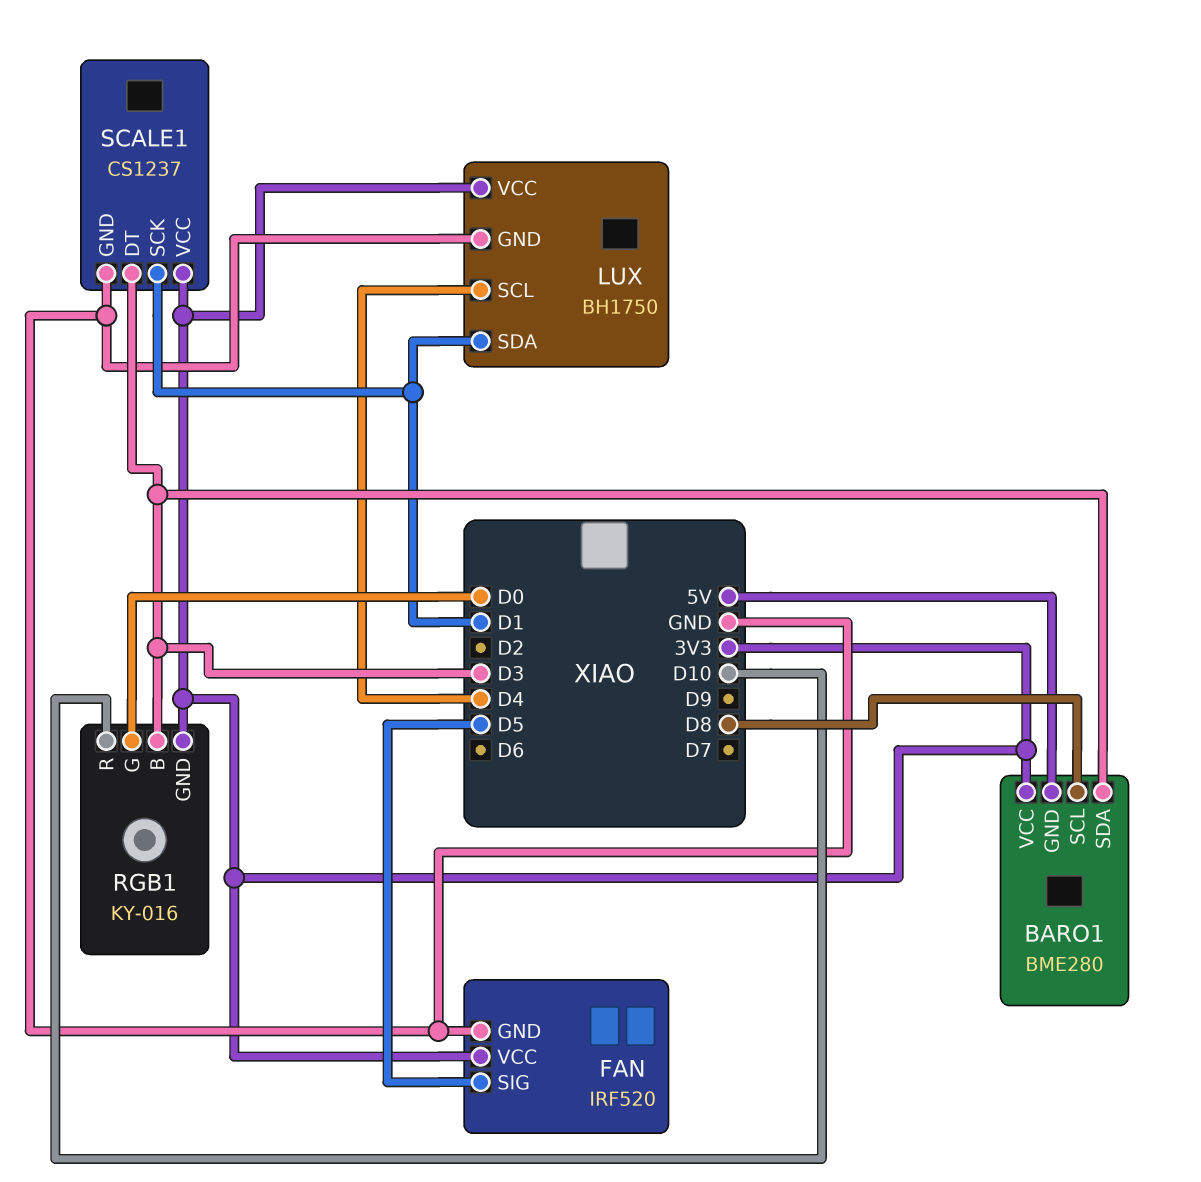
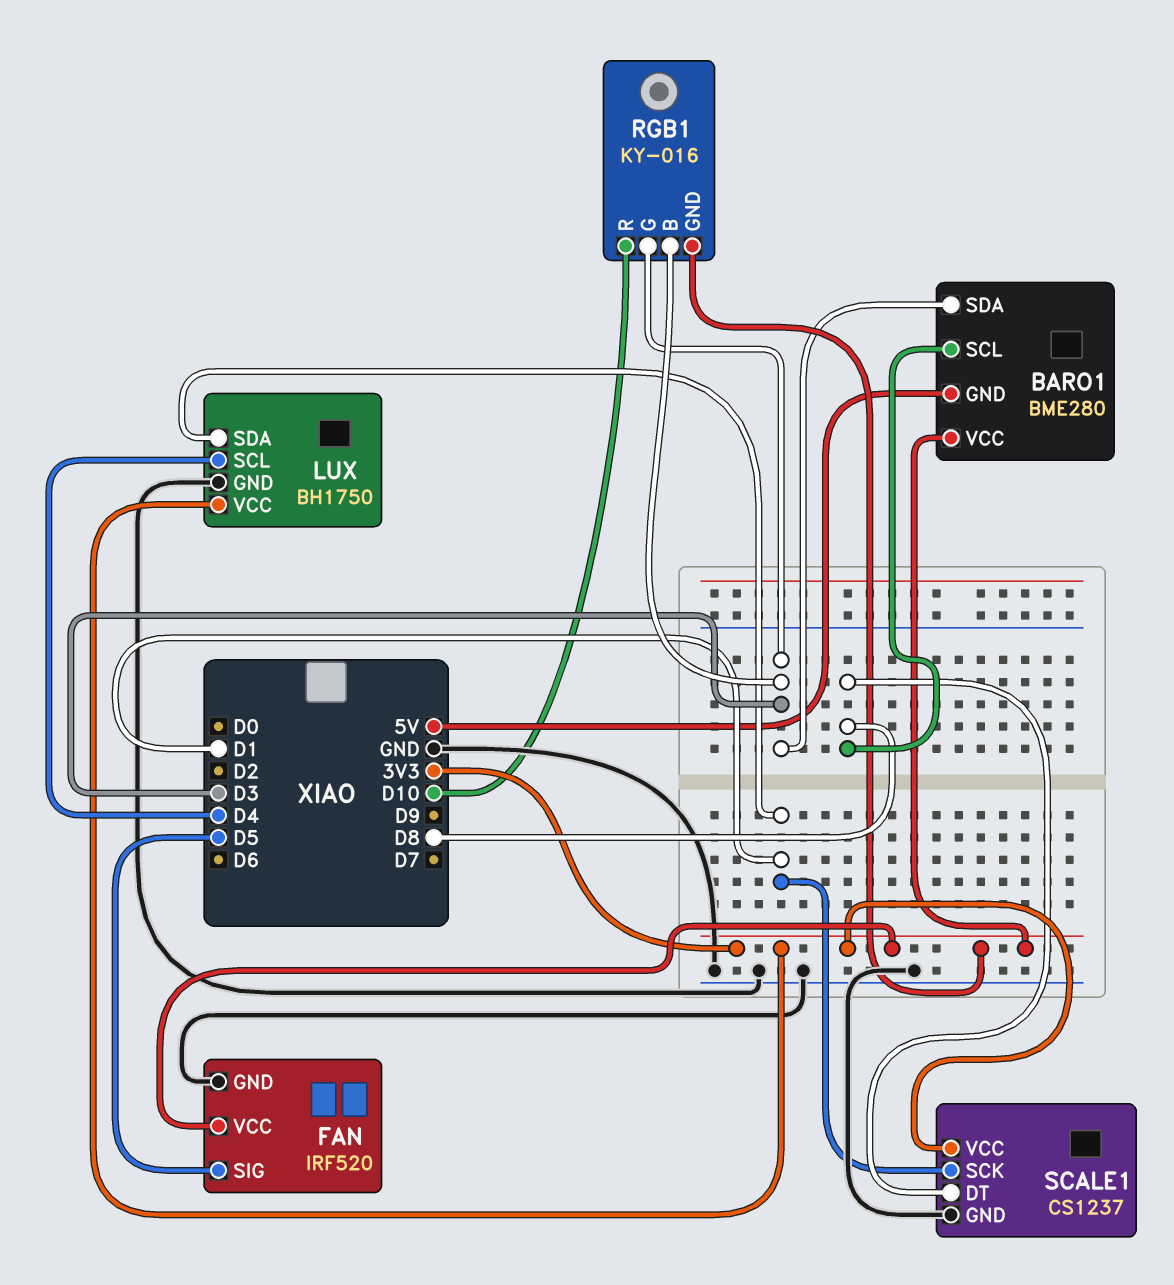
RGB1 pin G: D0 -> D3
SCALE1 pin DT: D3 -> D8

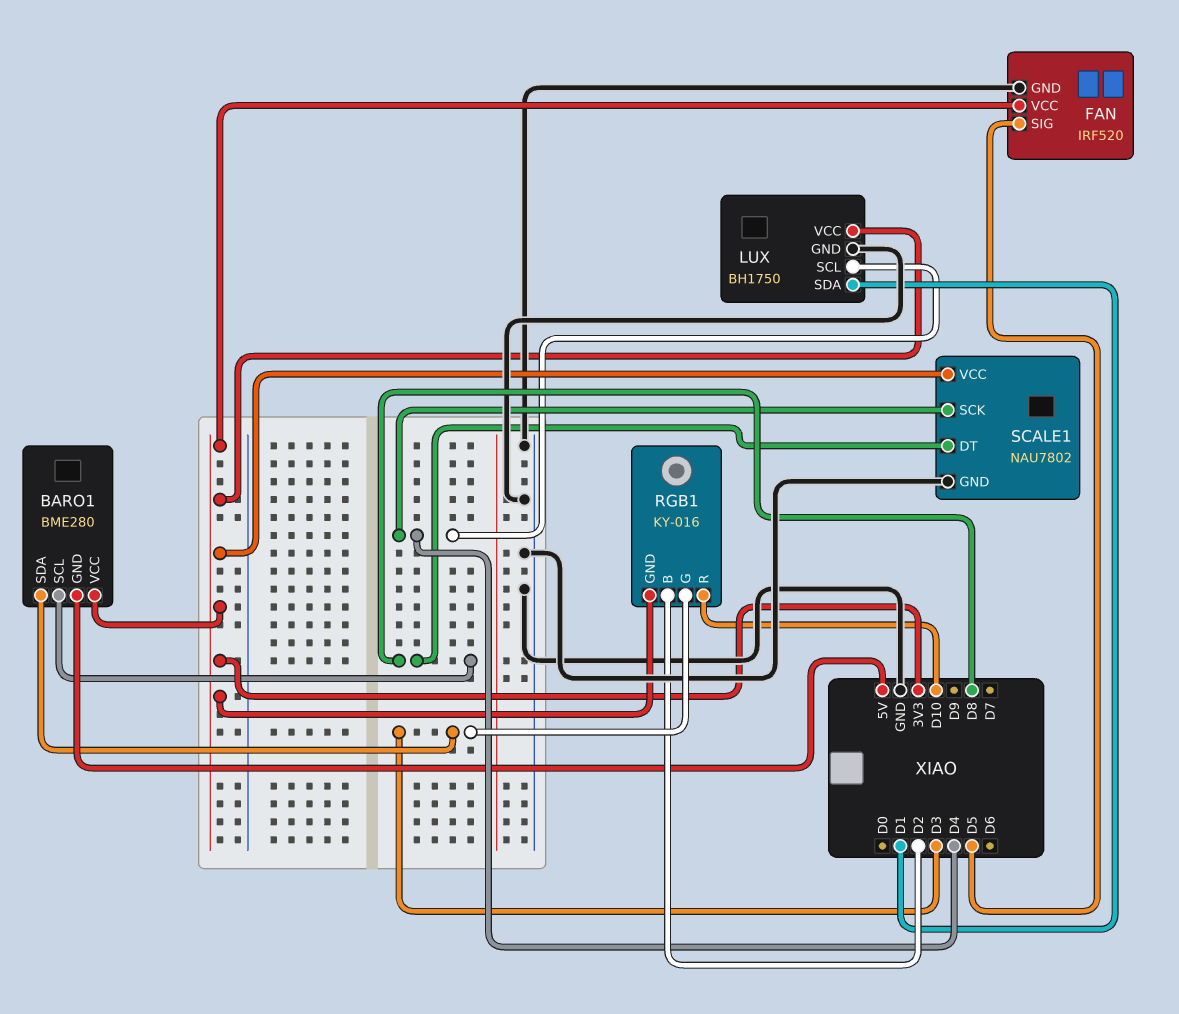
RGB1 pin B: D3 -> D2
SCALE1: CS1237 -> NAU7802
SCALE1 pin SCK: D1 -> D4

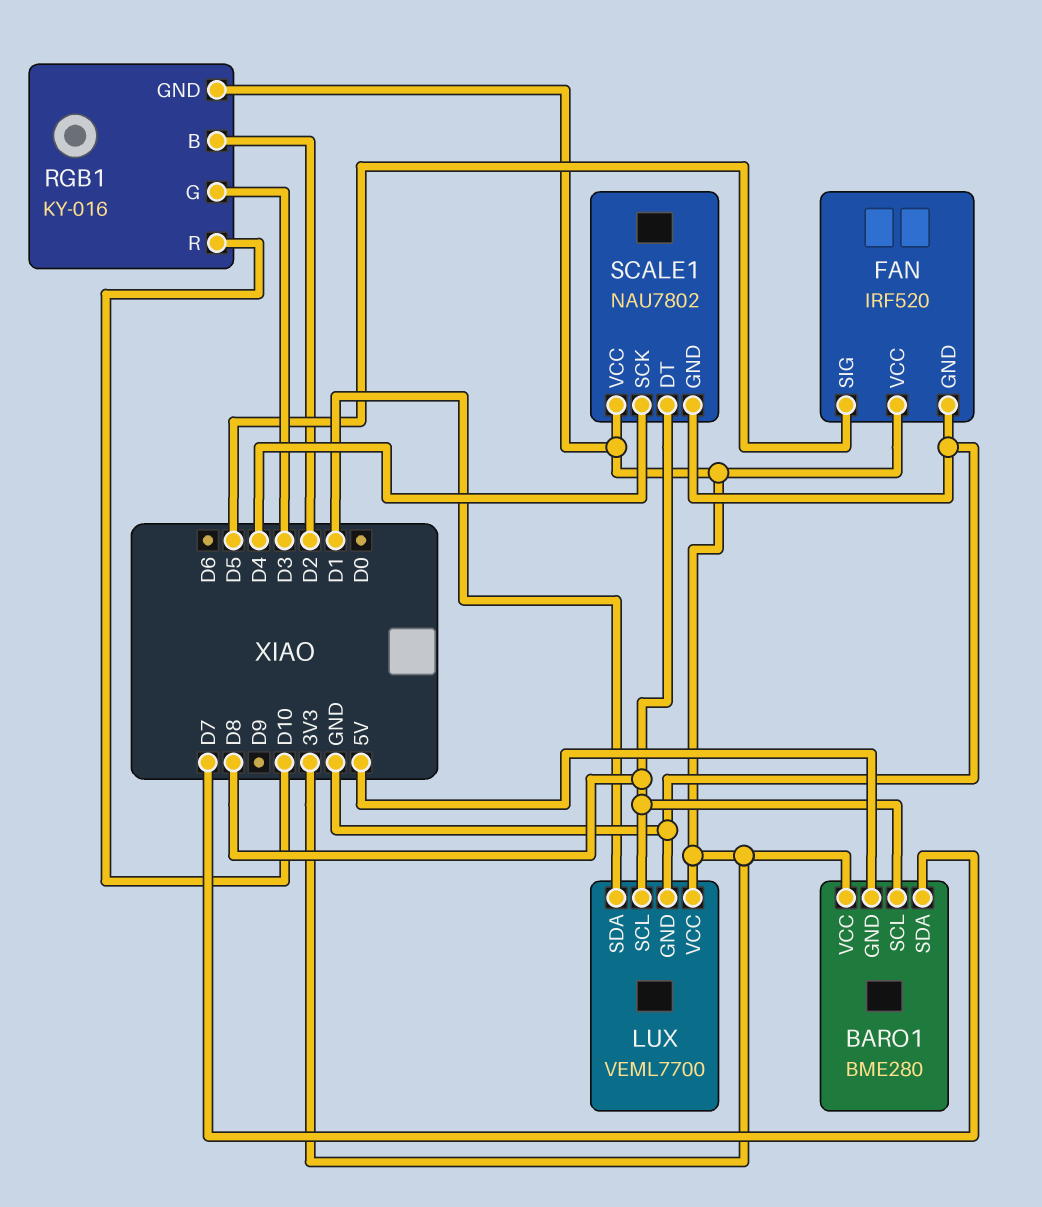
BARO1 pin SDA: D3 -> D7
LUX: BH1750 -> VEML7700
LUX pin SCL: D4 -> D8

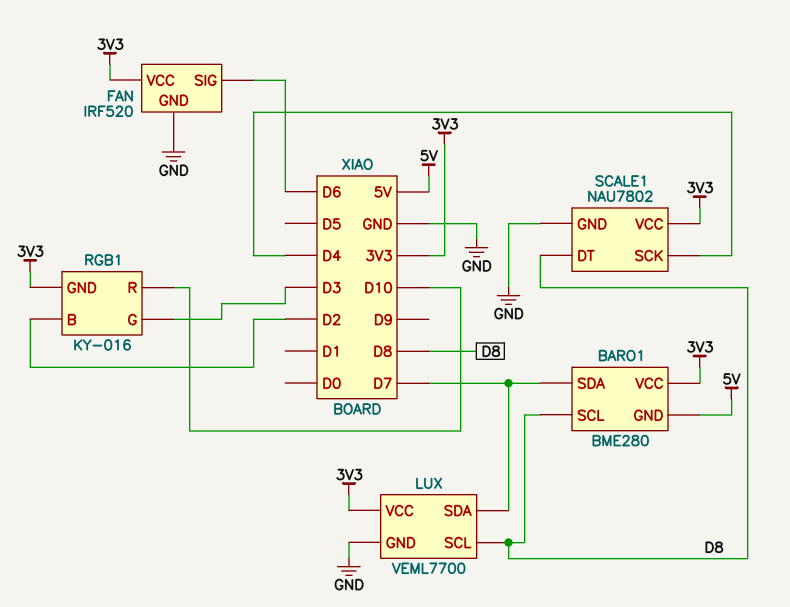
FAN pin SIG: D5 -> D6
LUX pin SDA: D1 -> D7

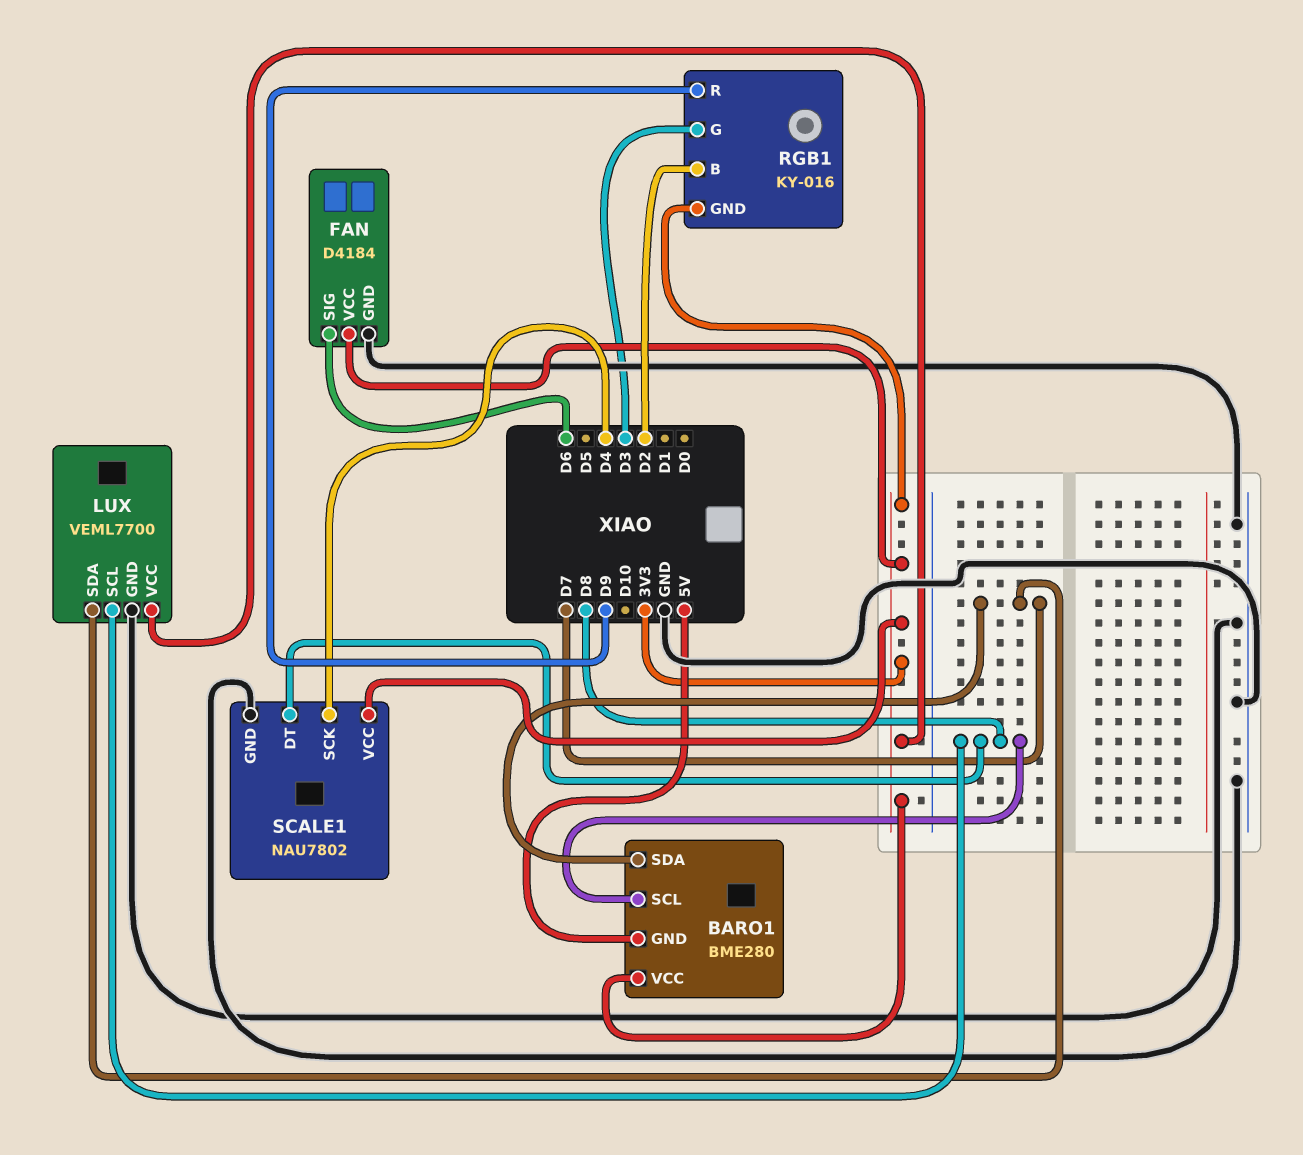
FAN: IRF520 -> D4184
RGB1 pin R: D10 -> D9

